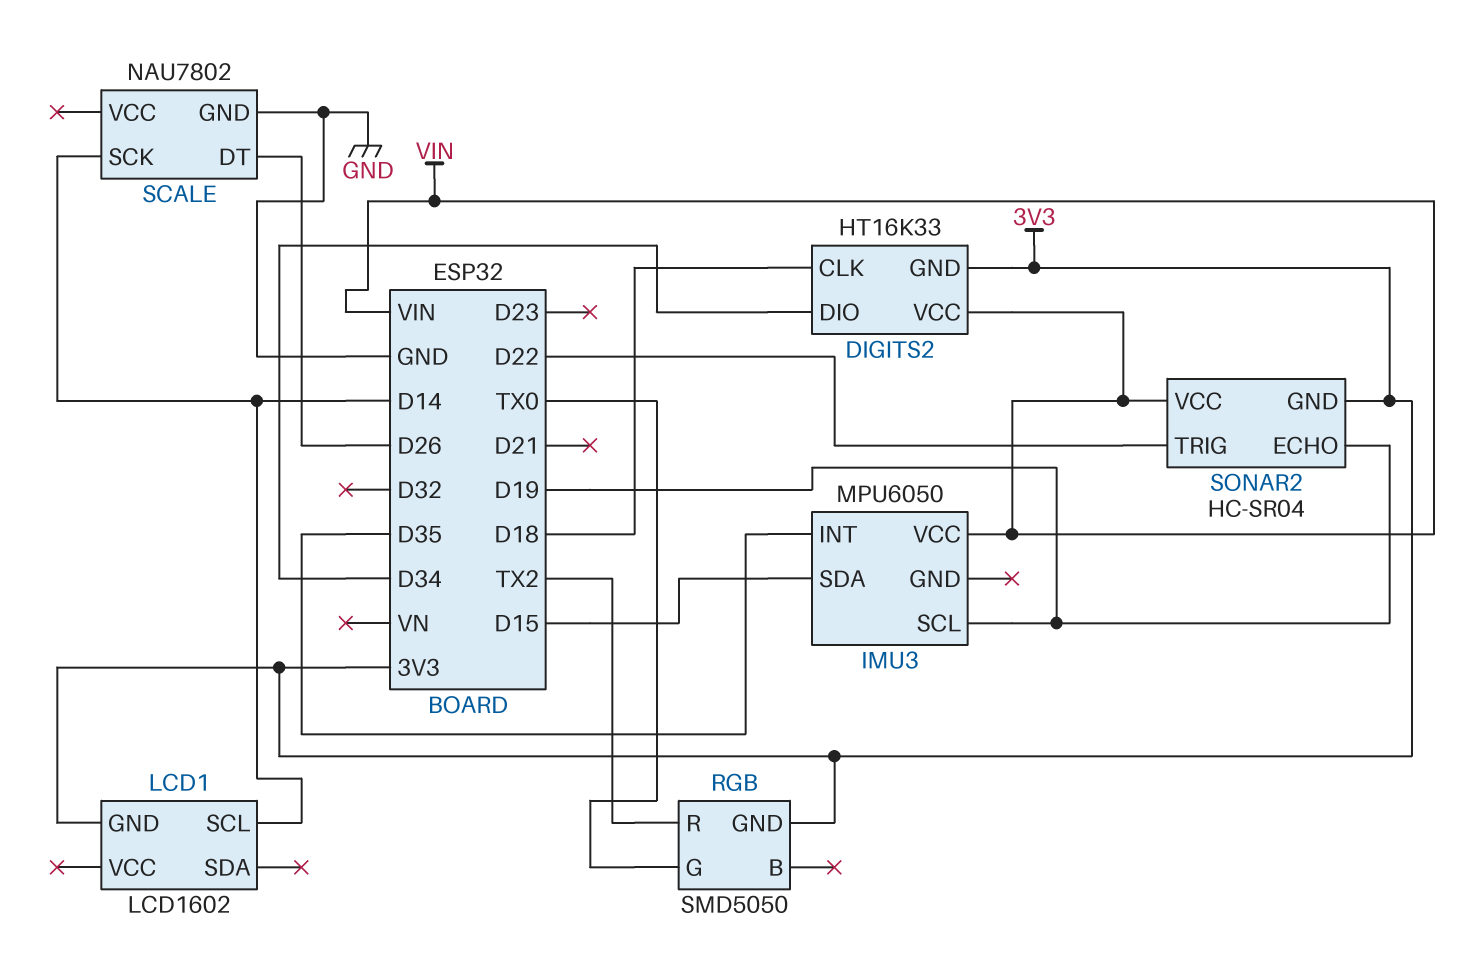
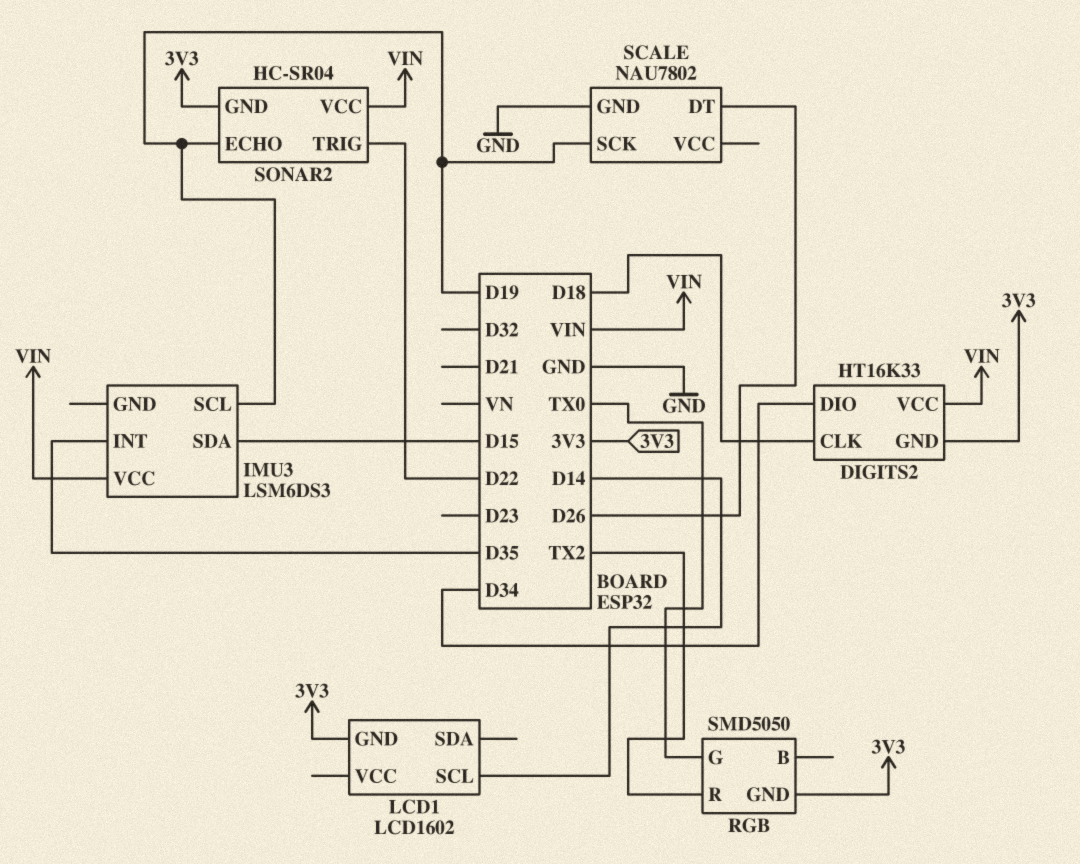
IMU3: MPU6050 -> LSM6DS3
SCALE pin SCK: D14 -> D19

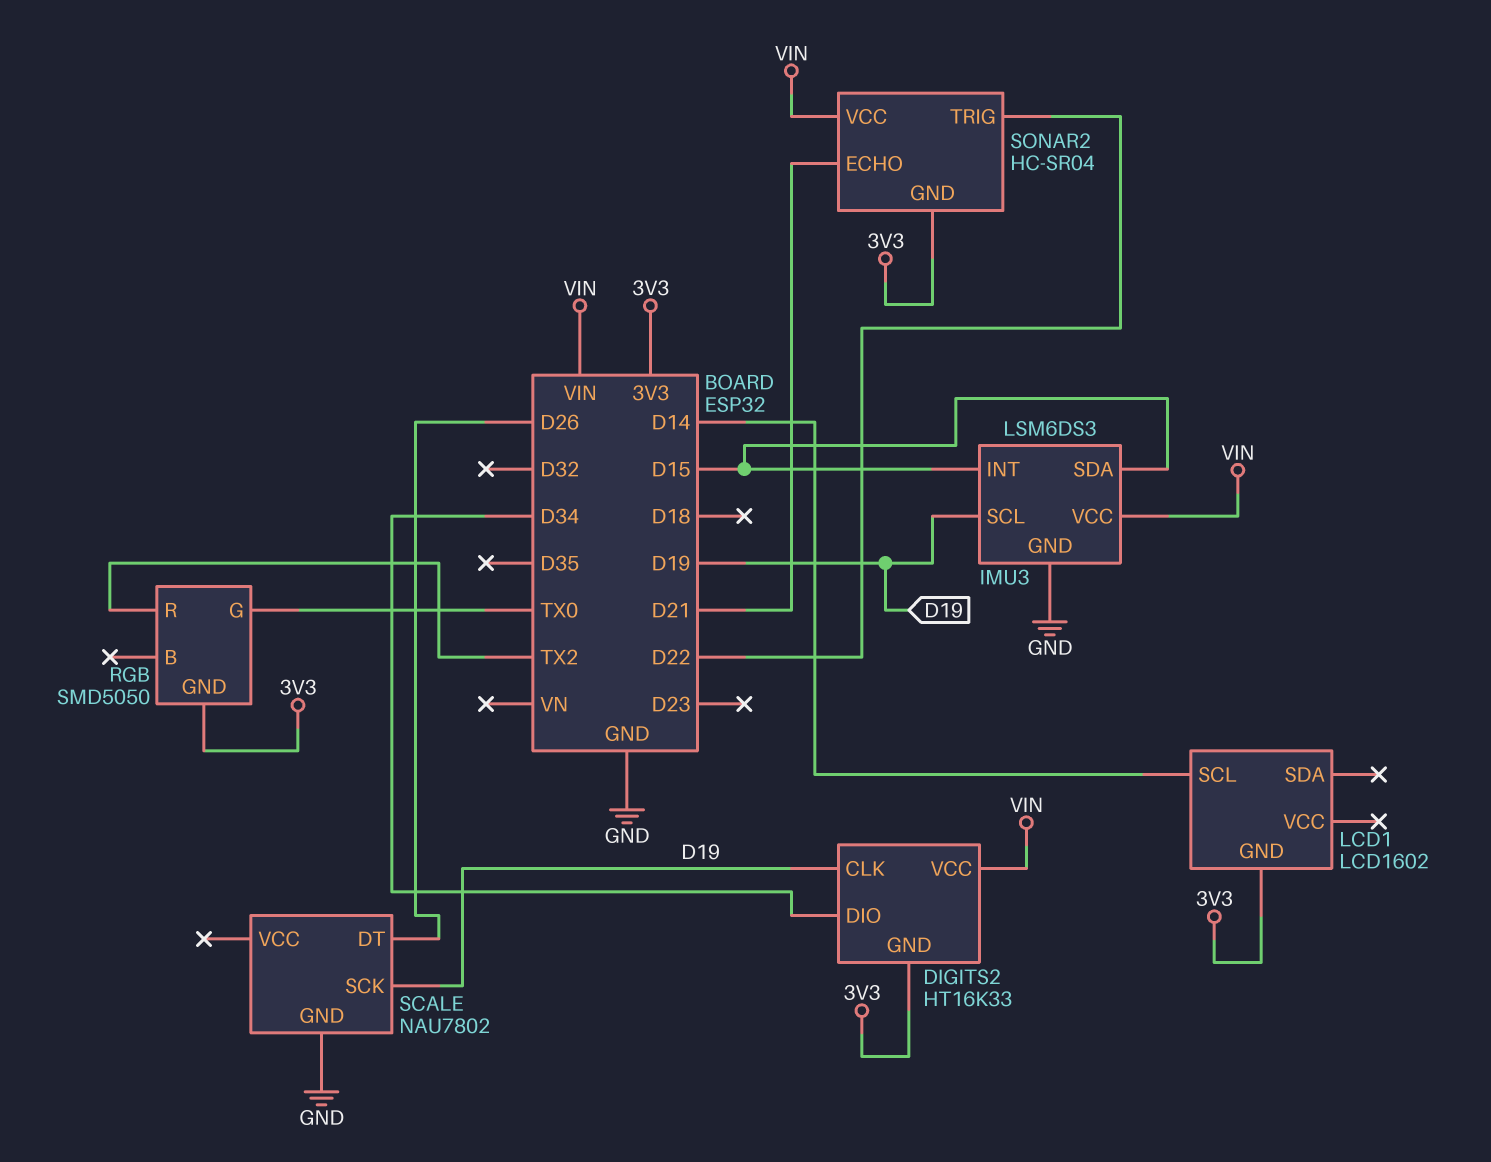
DIGITS2 pin CLK: D18 -> D19
IMU3 pin GND: none -> GND
IMU3 pin INT: D35 -> D15
SONAR2 pin ECHO: D19 -> D21

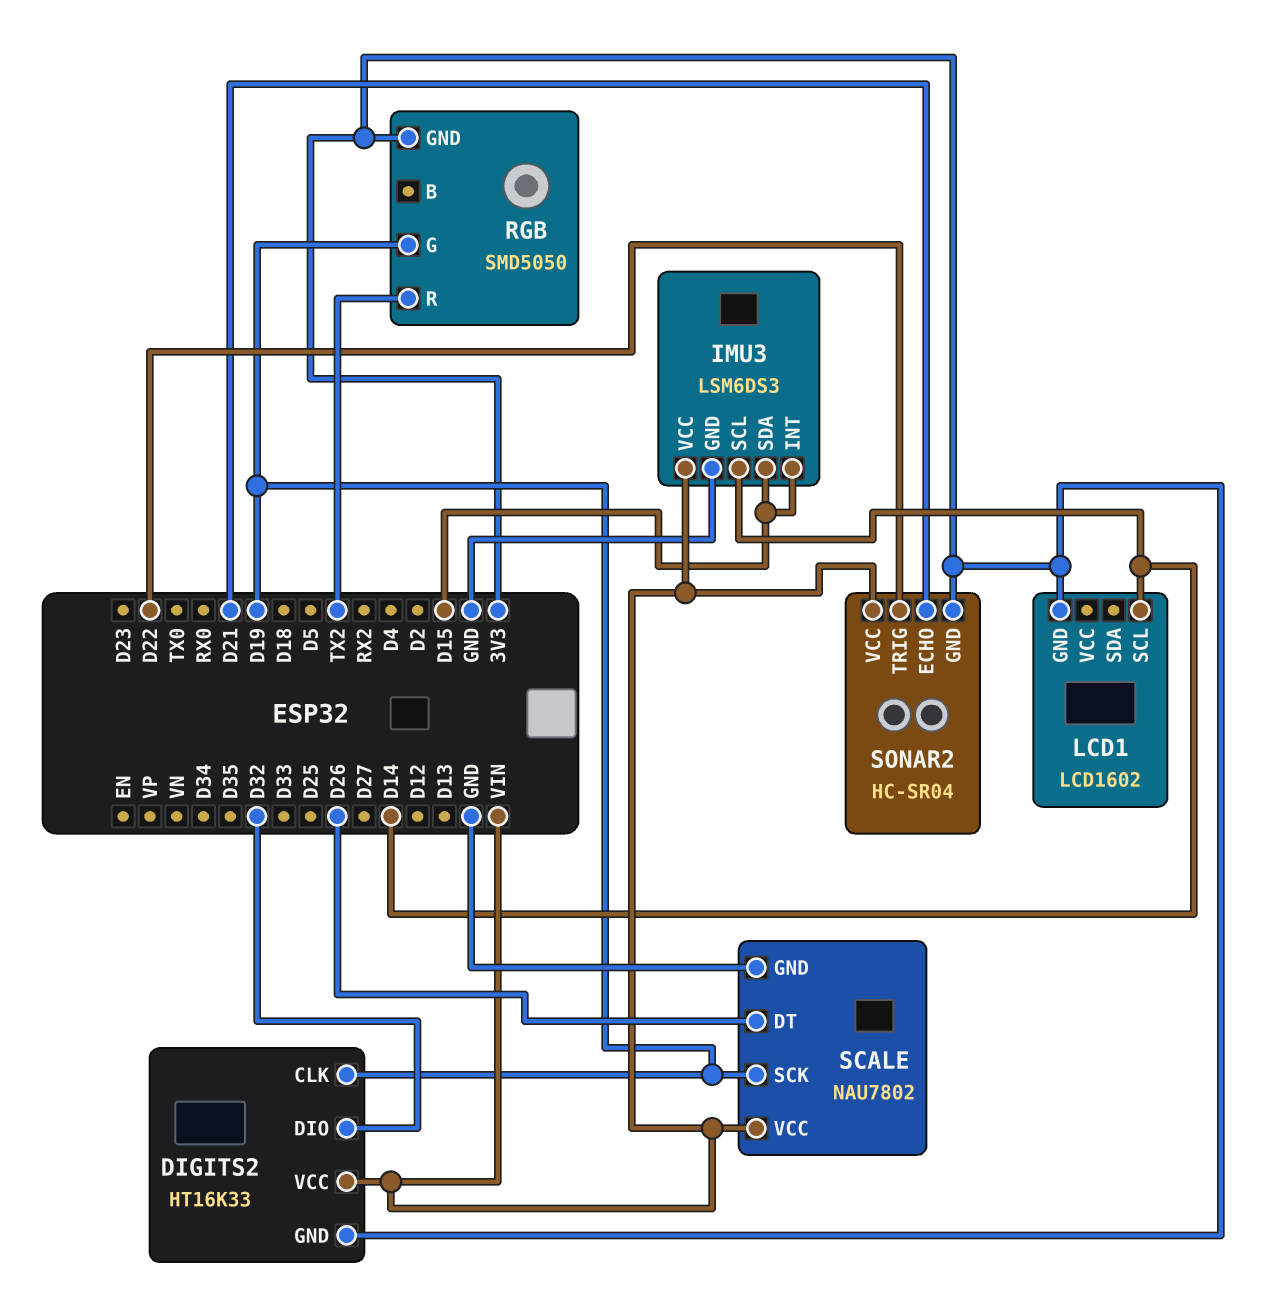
DIGITS2 pin DIO: D34 -> D32
IMU3 pin SCL: D19 -> D14
RGB pin G: TX0 -> D19
SCALE pin VCC: none -> VIN

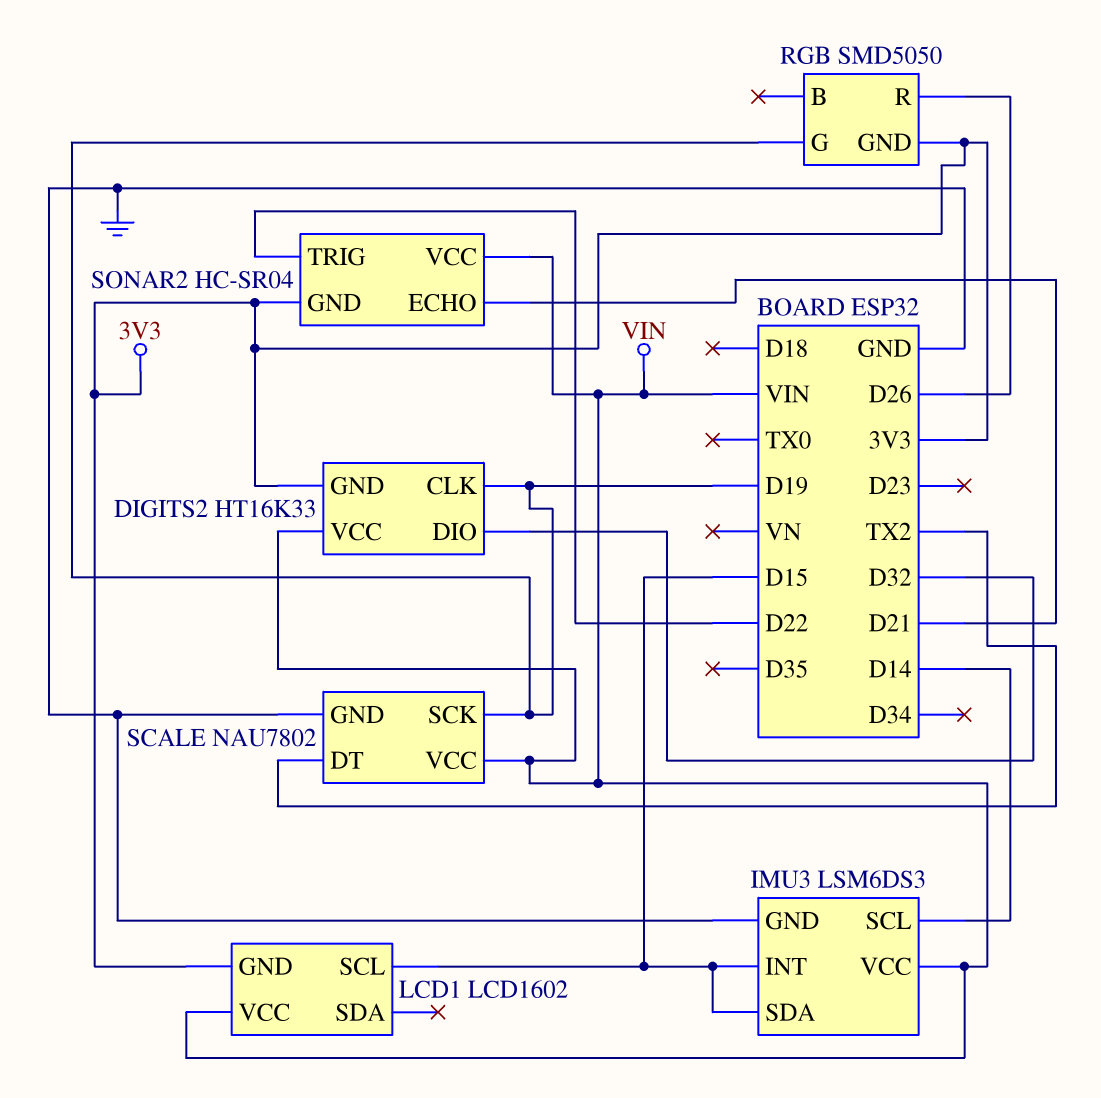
LCD1 pin SCL: D14 -> D15
LCD1 pin VCC: none -> VIN
RGB pin R: TX2 -> D26
SCALE pin DT: D26 -> TX2

